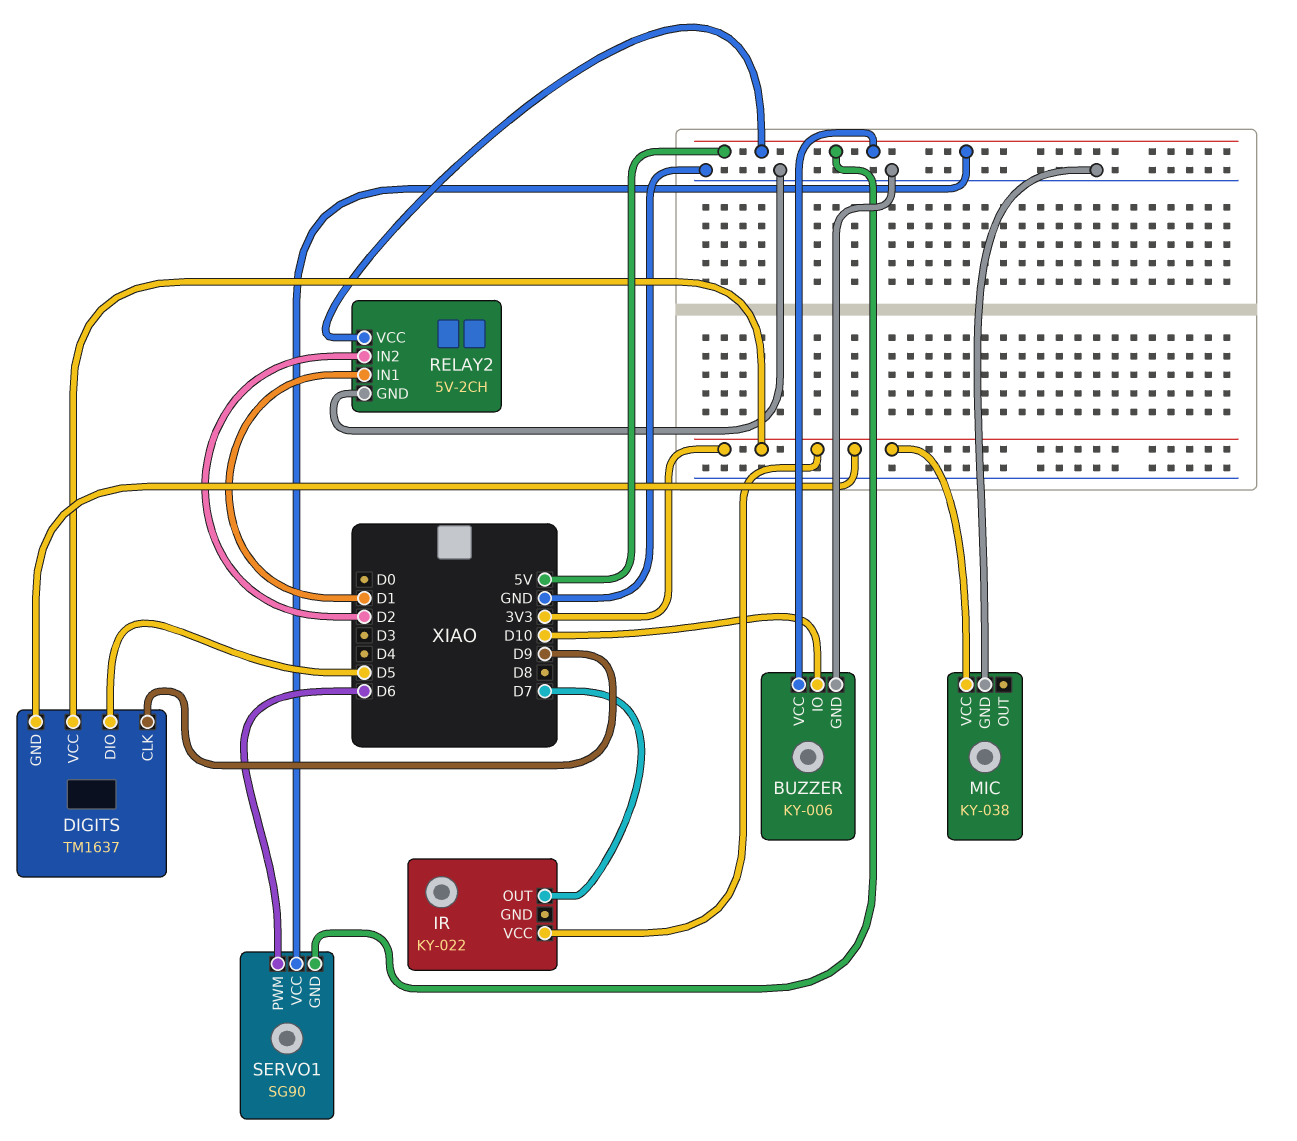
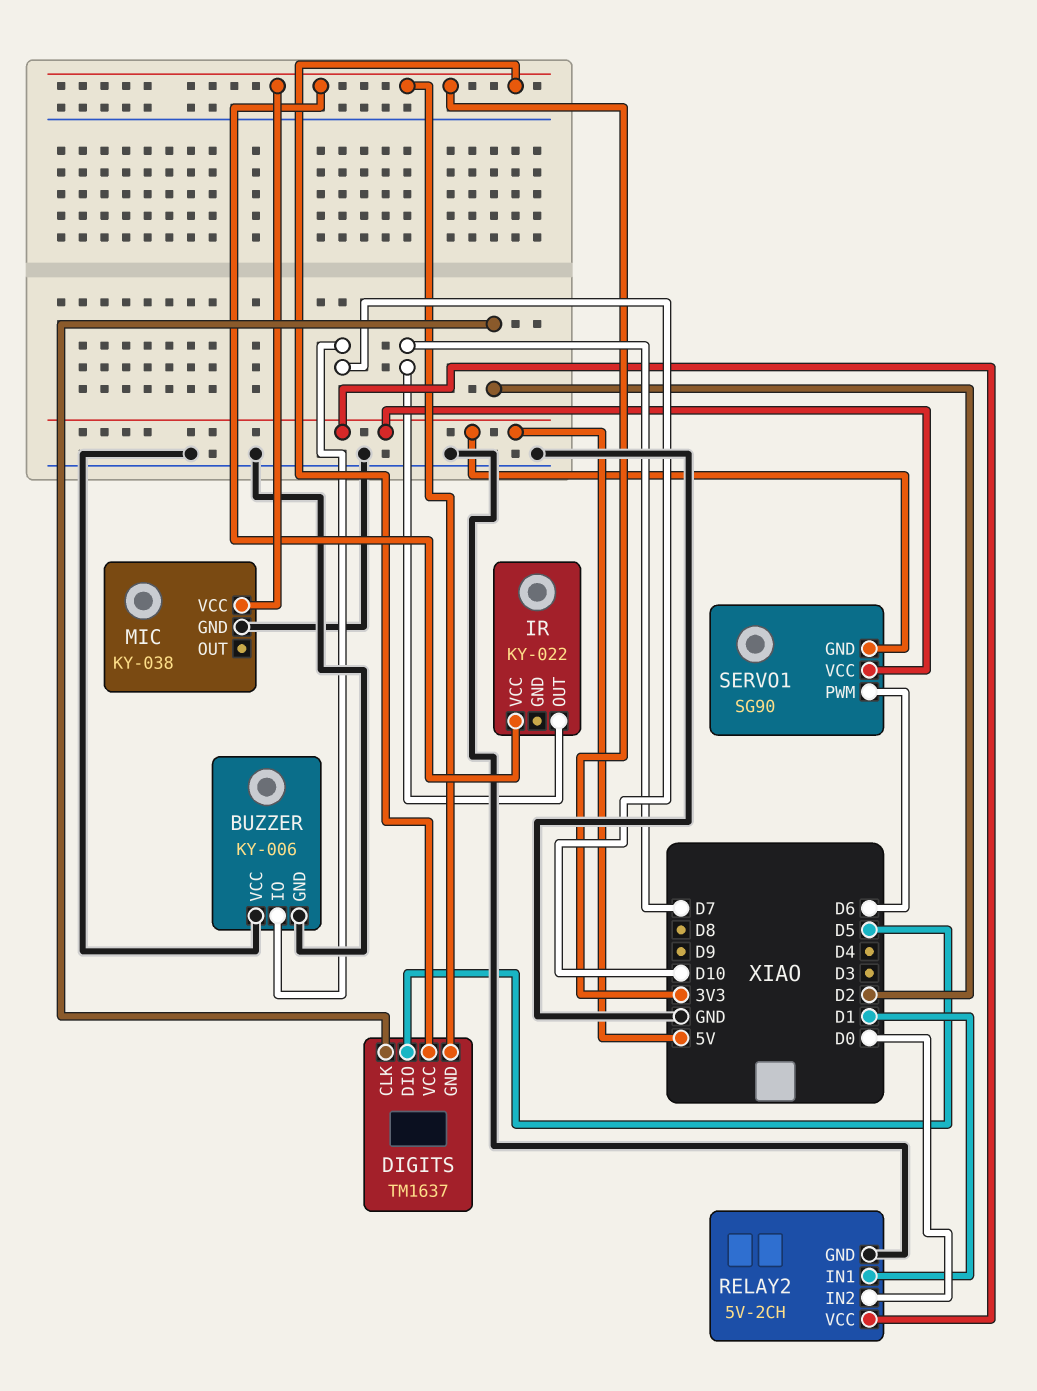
BUZZER pin VCC: 5V -> GND
DIGITS pin CLK: D9 -> D2
RELAY2 pin IN2: D2 -> D0

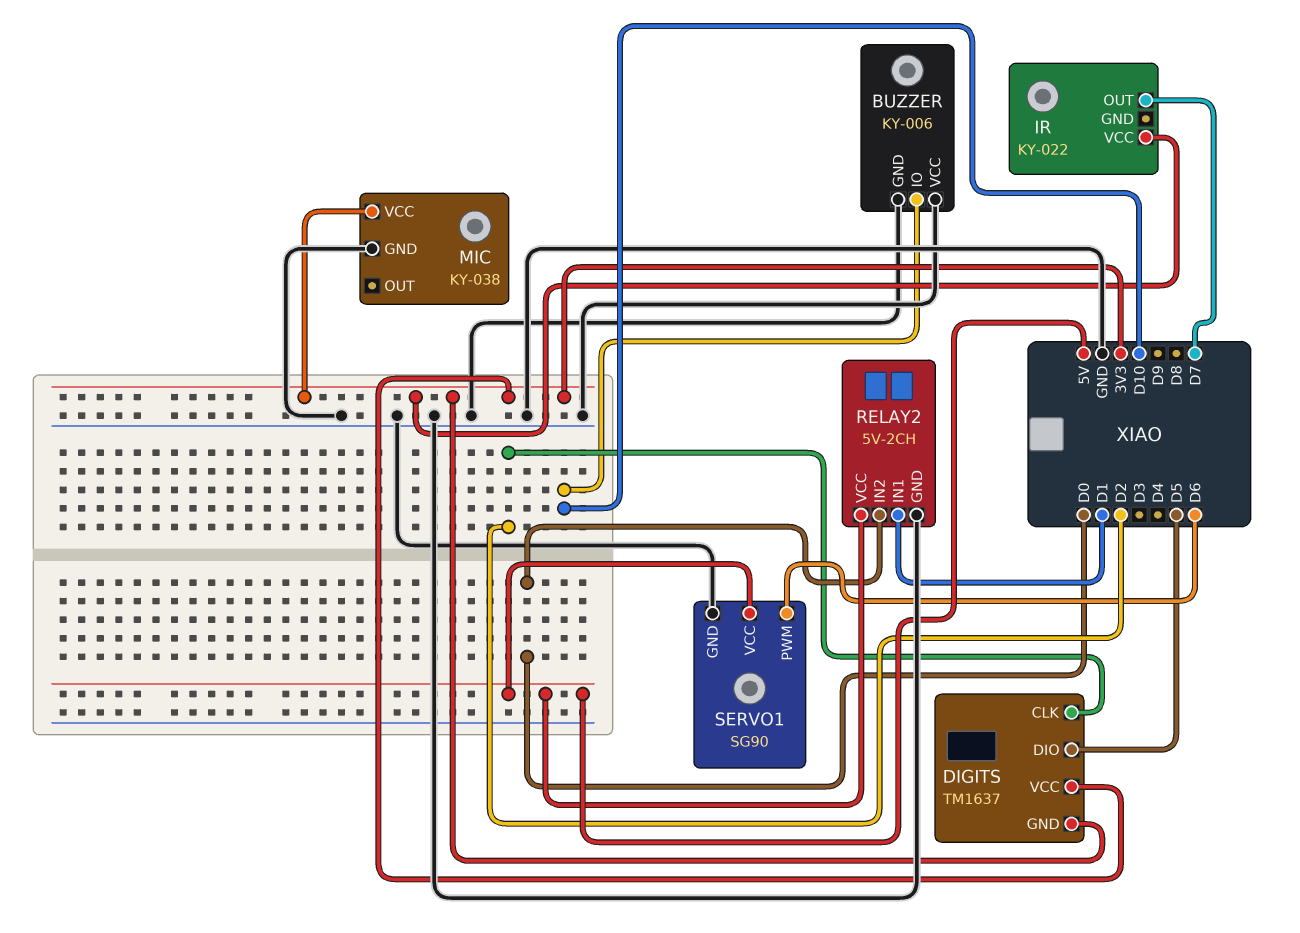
SERVO1 pin GND: 5V -> GND

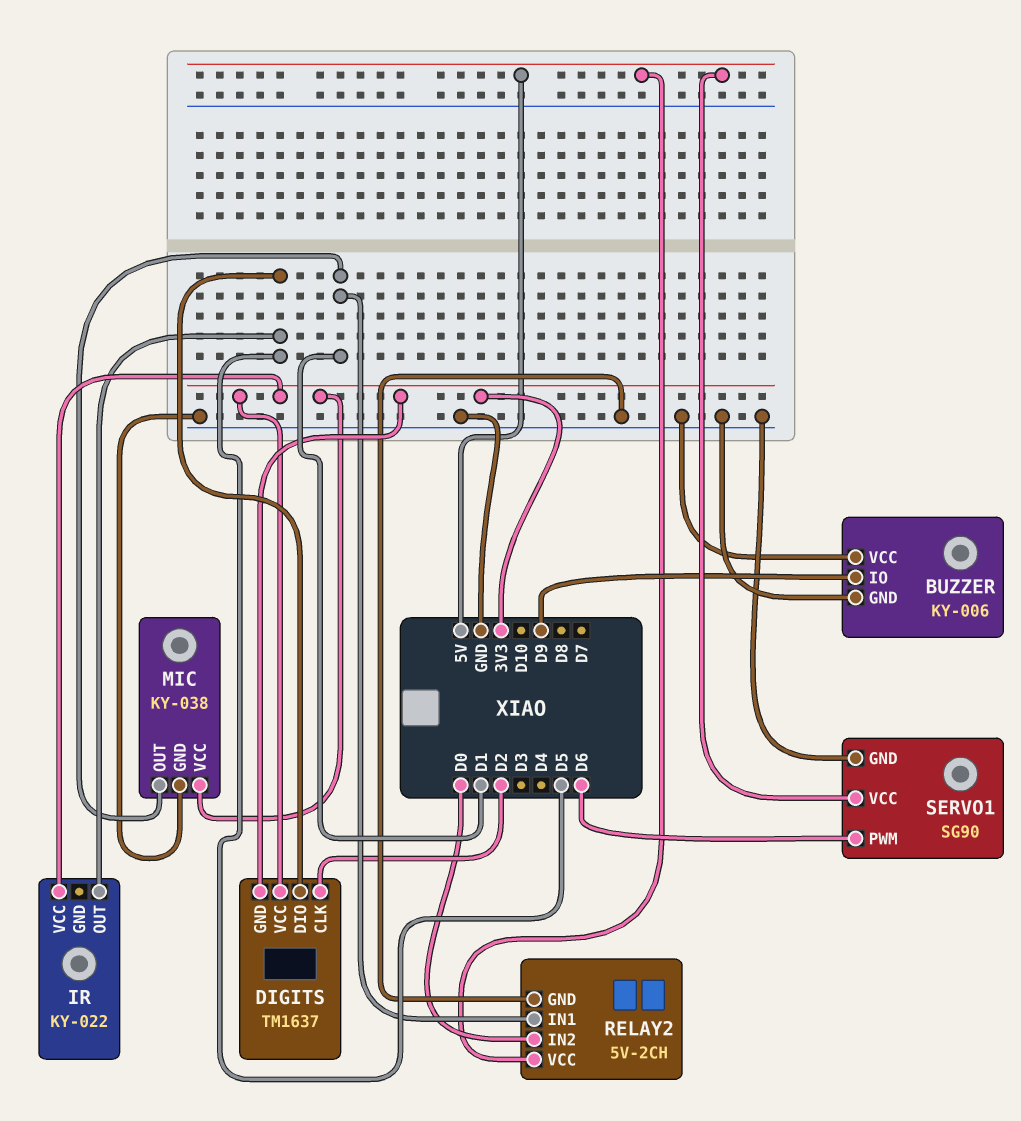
BUZZER pin IO: D10 -> D9
IR pin OUT: D7 -> D5
MIC pin OUT: none -> D1

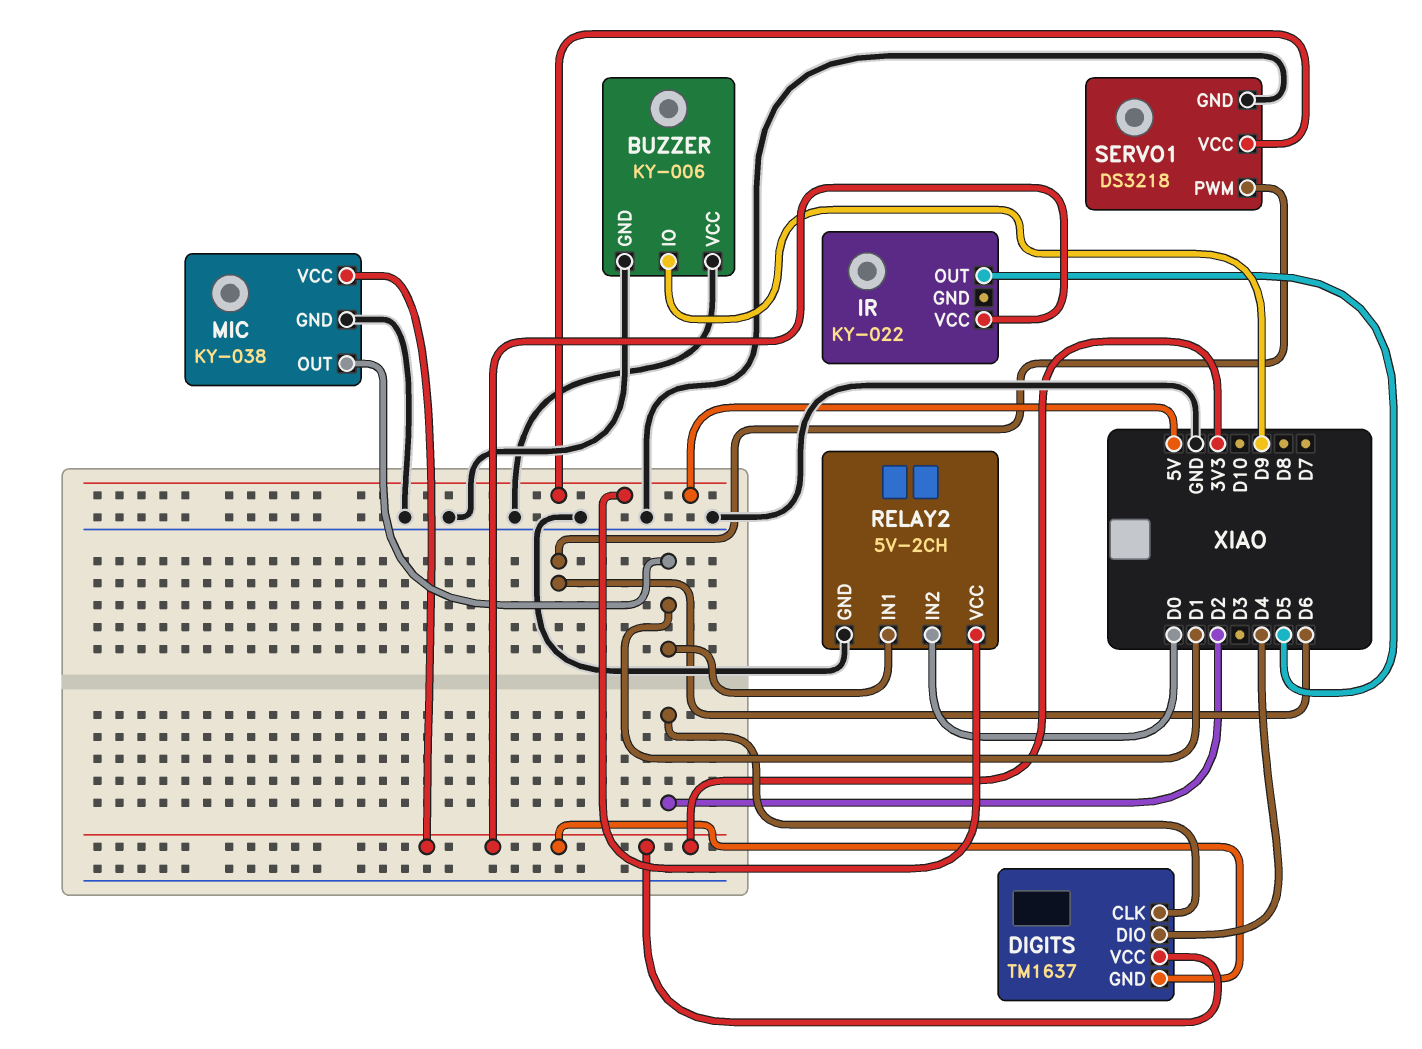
DIGITS pin DIO: D5 -> D4
SERVO1: SG90 -> DS3218

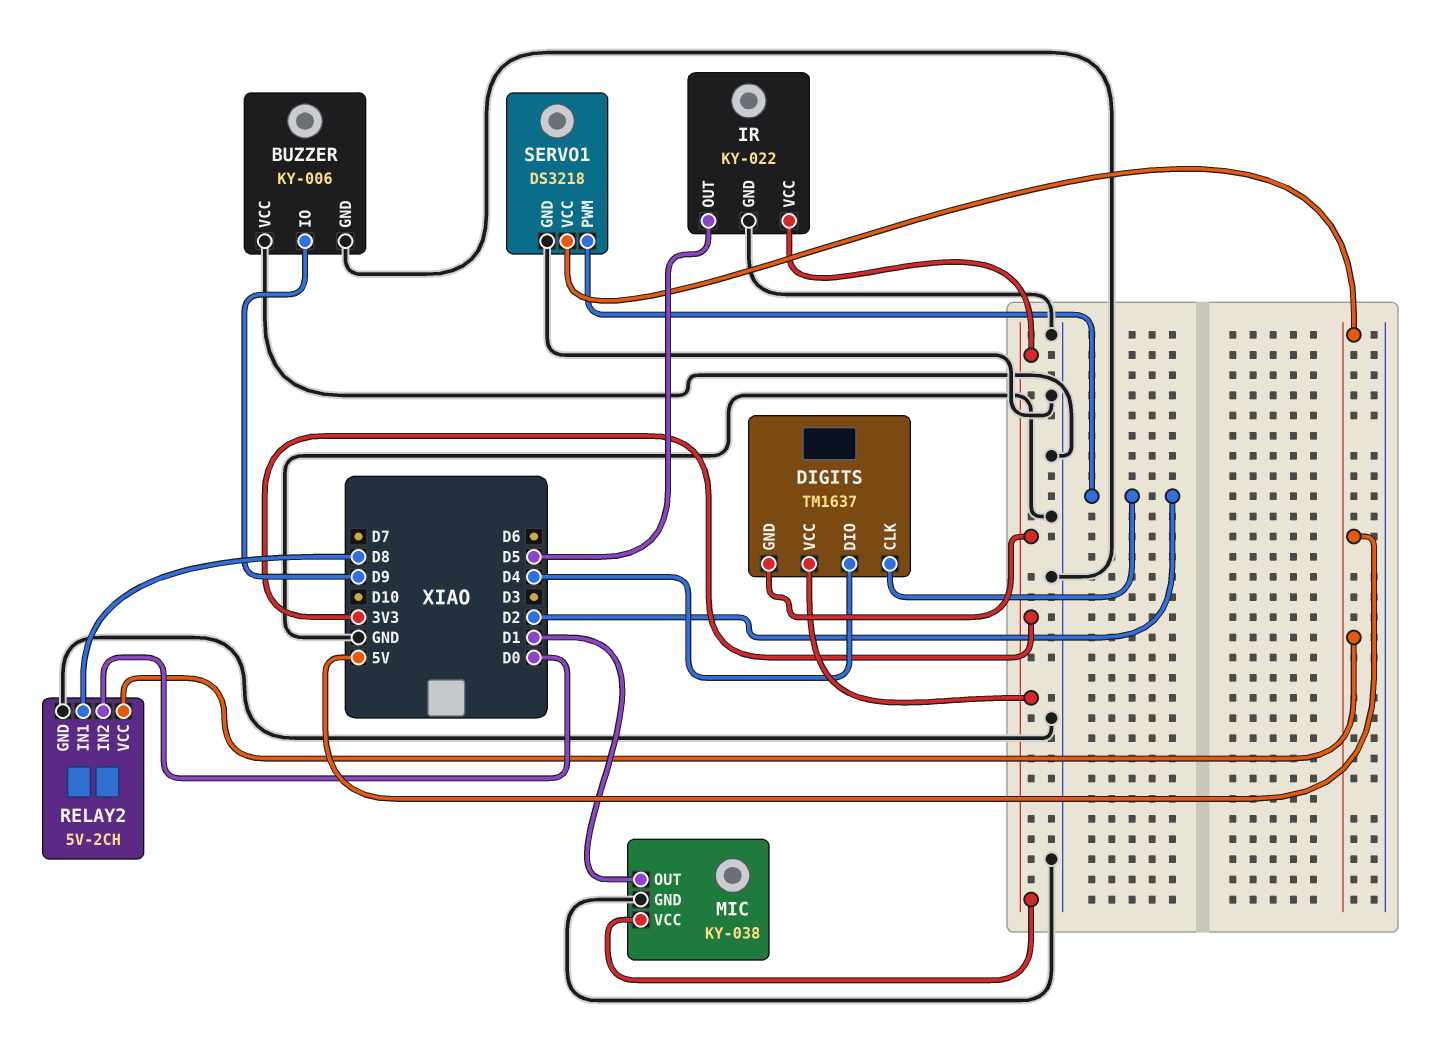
IR pin GND: none -> GND
RELAY2 pin IN1: D1 -> D8
SERVO1 pin PWM: D6 -> D2

